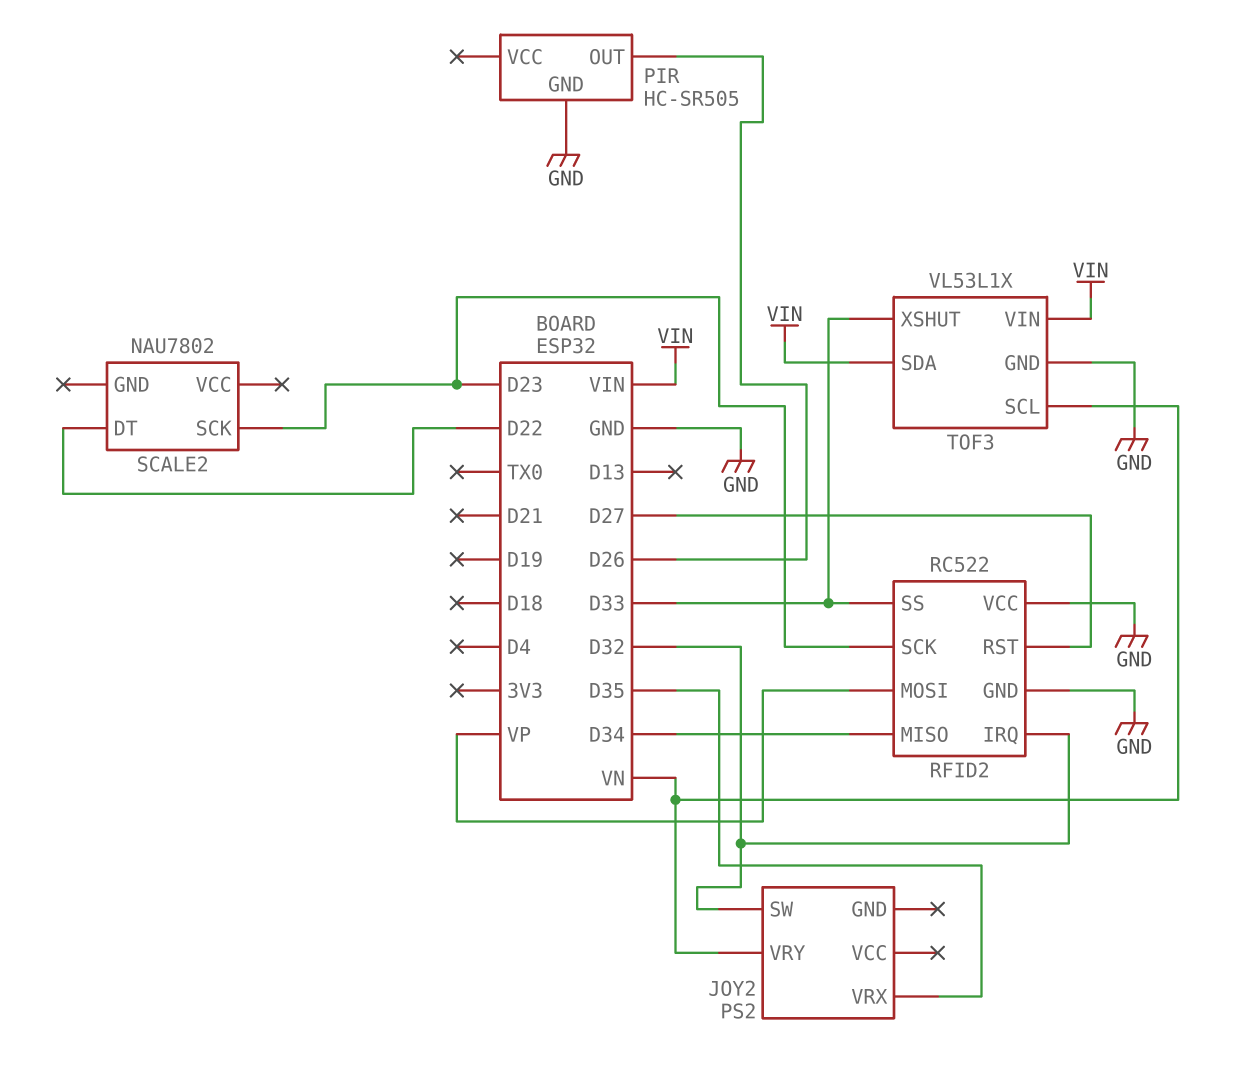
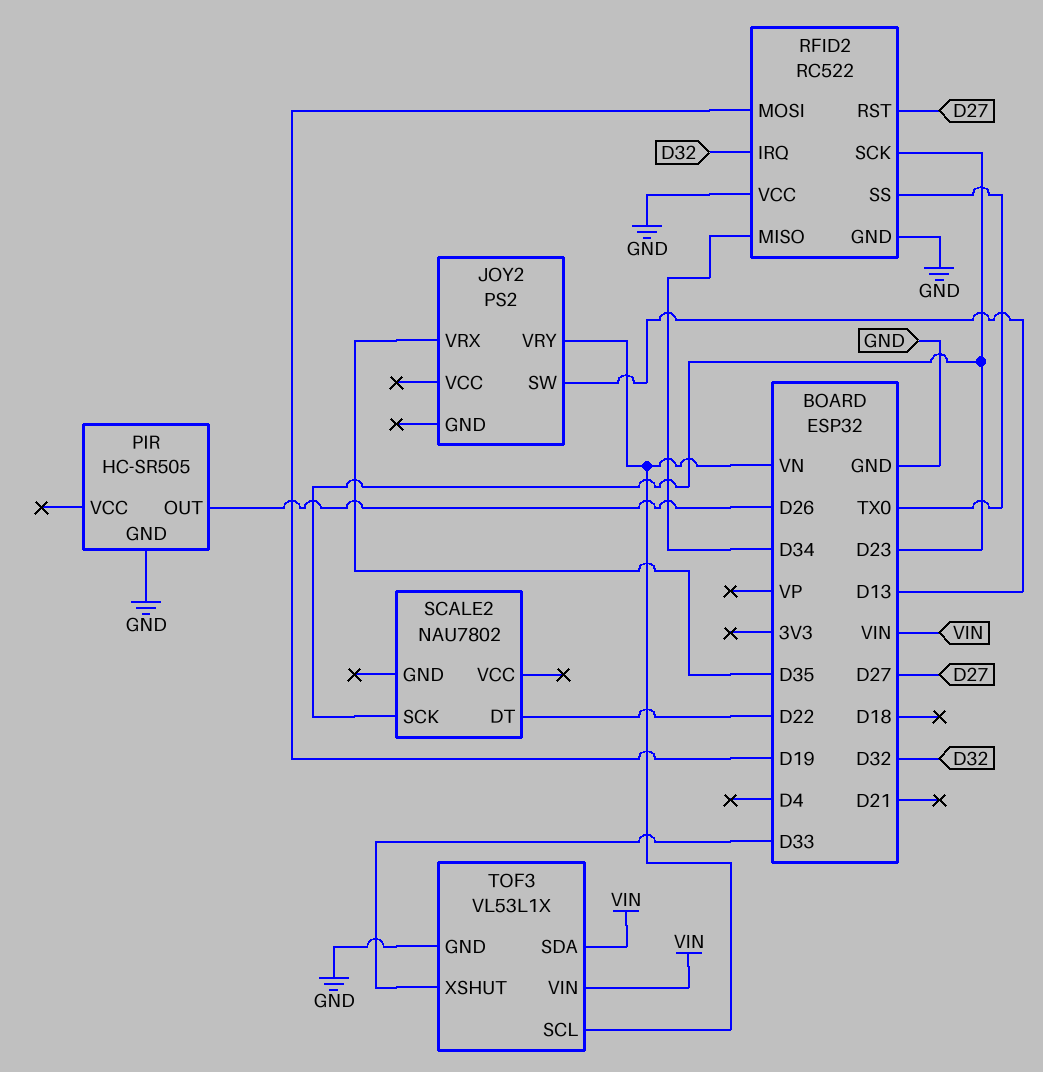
JOY2 pin SW: D32 -> D13
RFID2 pin MOSI: VP -> D19
RFID2 pin SS: D33 -> TX0

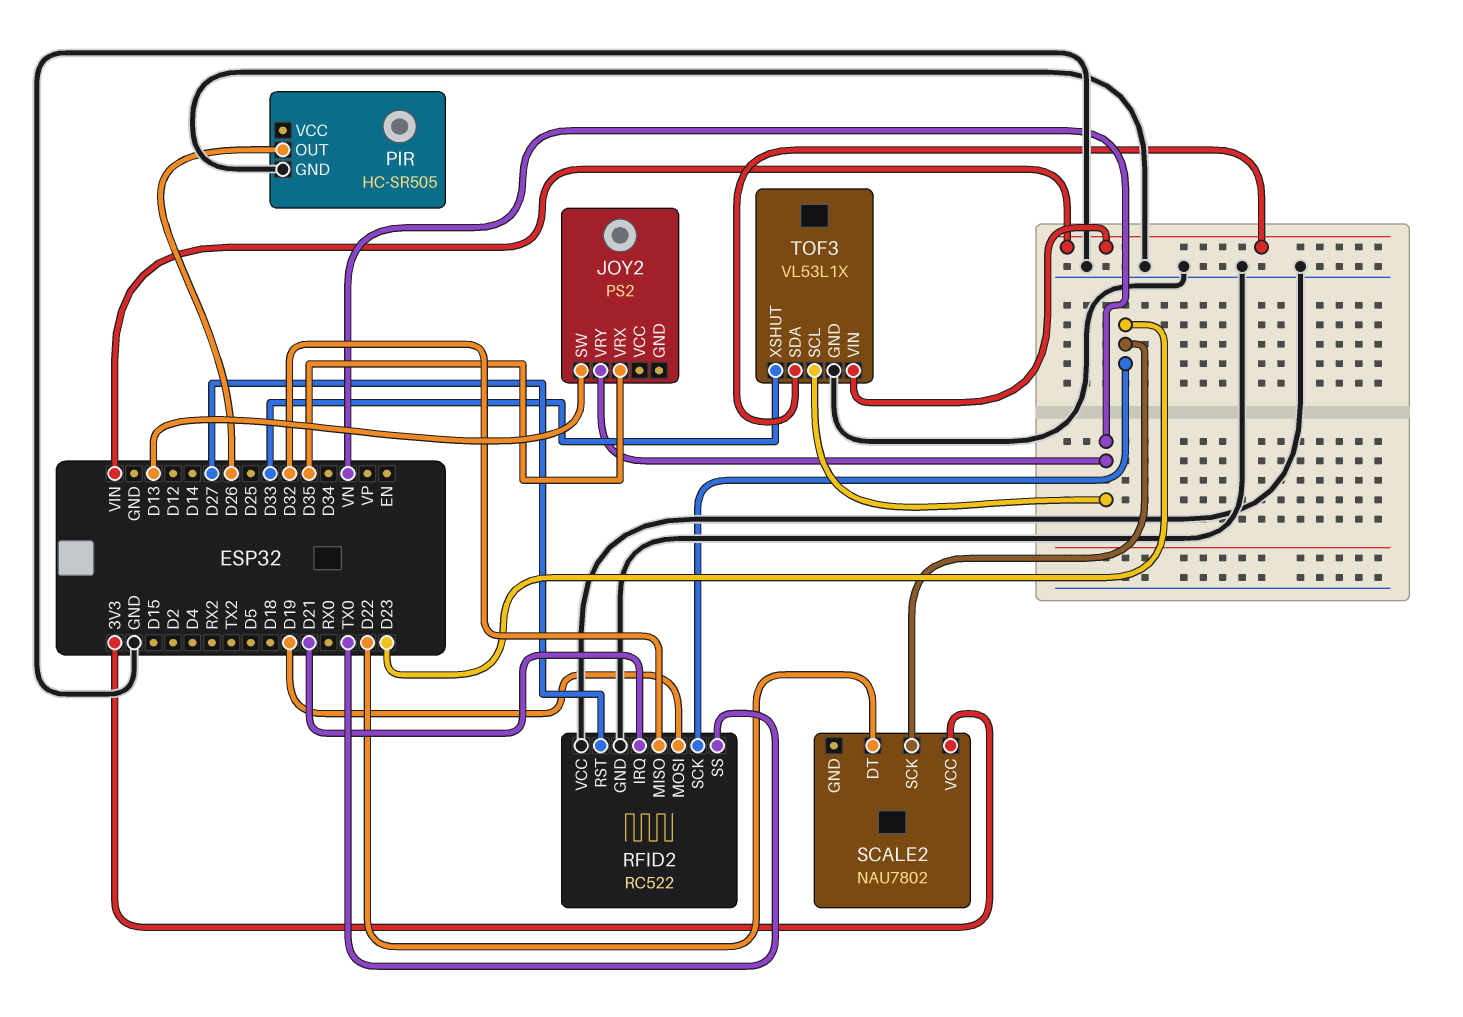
RFID2 pin IRQ: D32 -> D21
RFID2 pin MISO: D34 -> D32
SCALE2 pin VCC: none -> 3V3

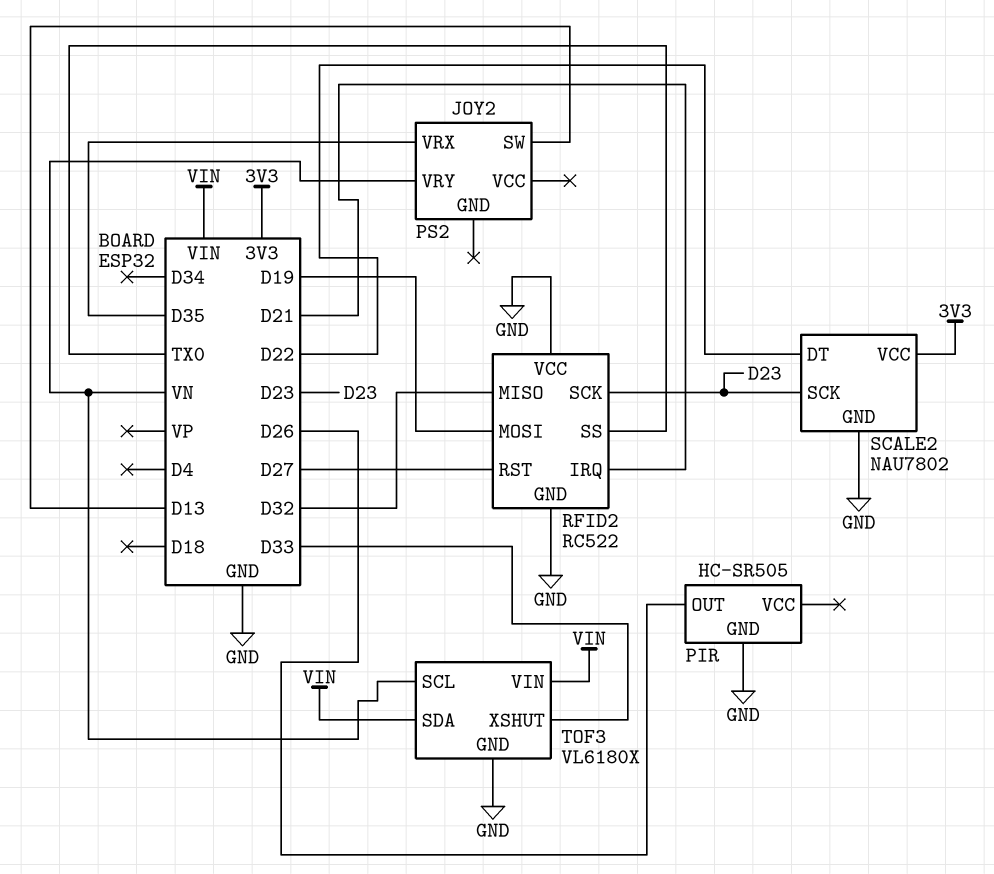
SCALE2 pin GND: none -> GND
TOF3: VL53L1X -> VL6180X

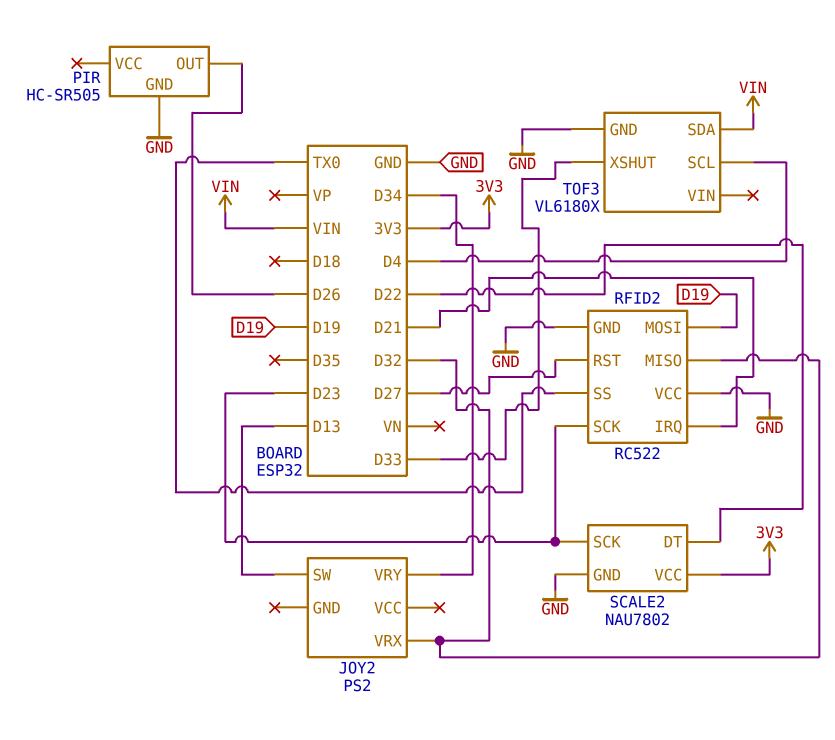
JOY2 pin VRX: D35 -> D32
JOY2 pin VRY: VN -> D34
TOF3 pin SCL: VN -> D4
TOF3 pin VIN: VIN -> none

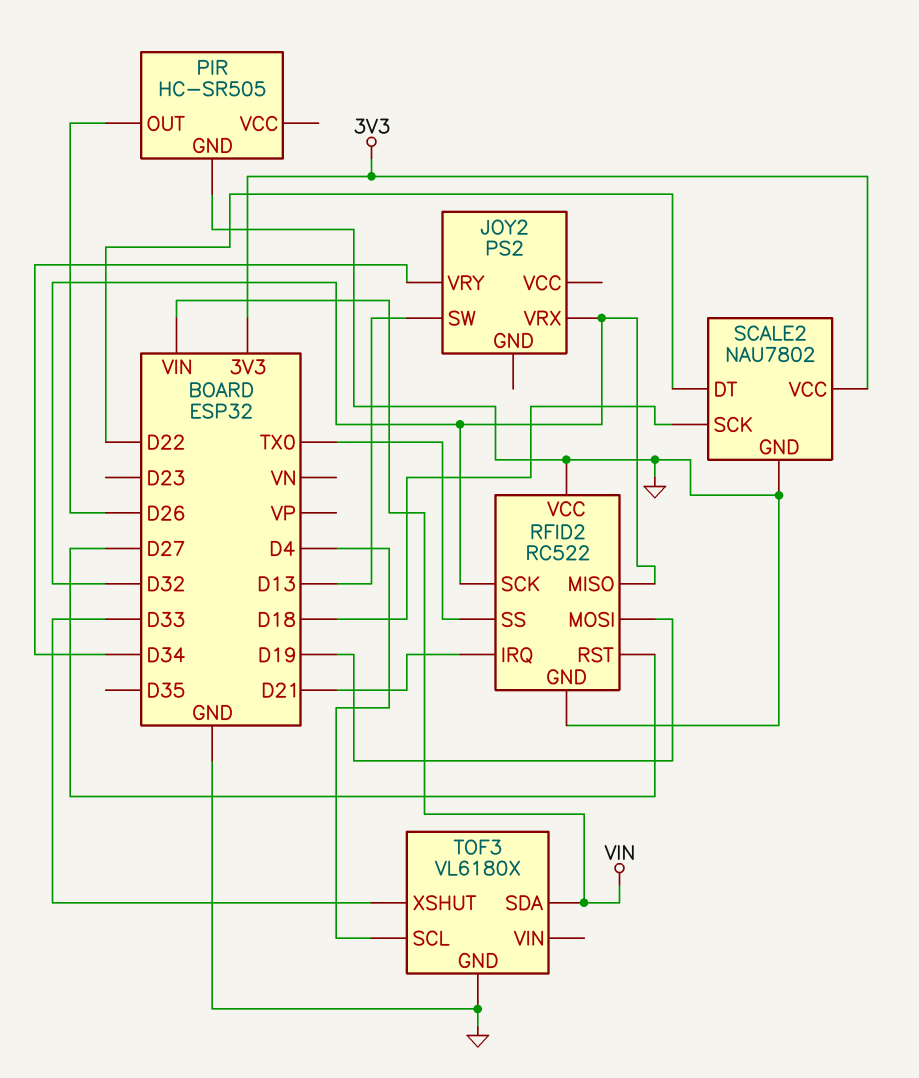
RFID2 pin SCK: D23 -> D32
SCALE2 pin SCK: D23 -> D18

